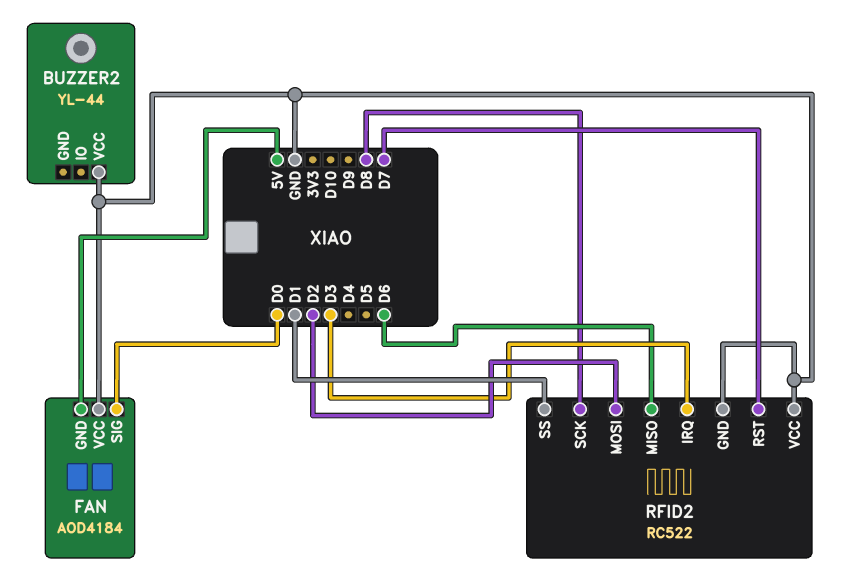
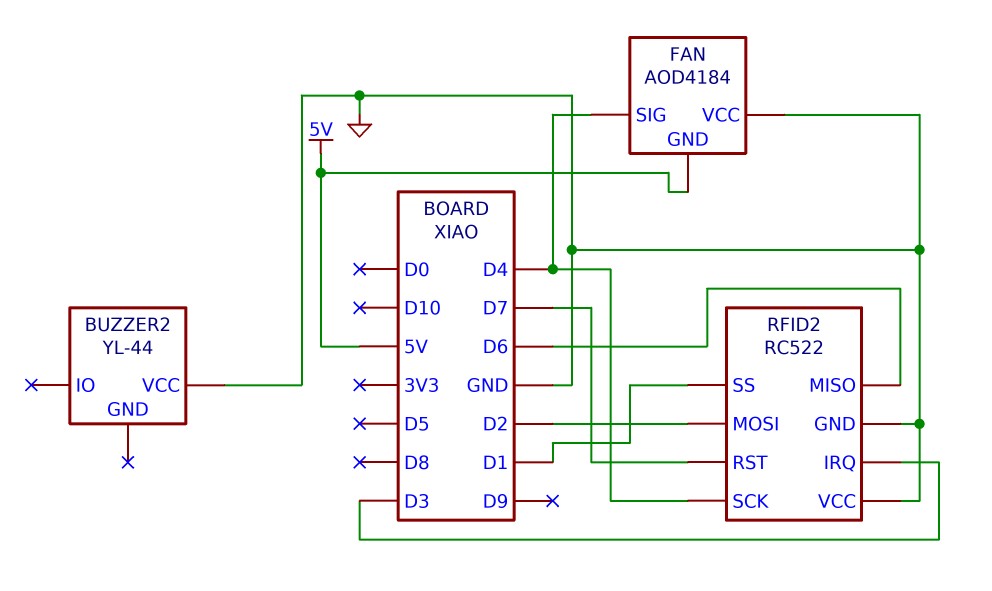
FAN pin SIG: D0 -> D4
RFID2 pin SCK: D8 -> D4

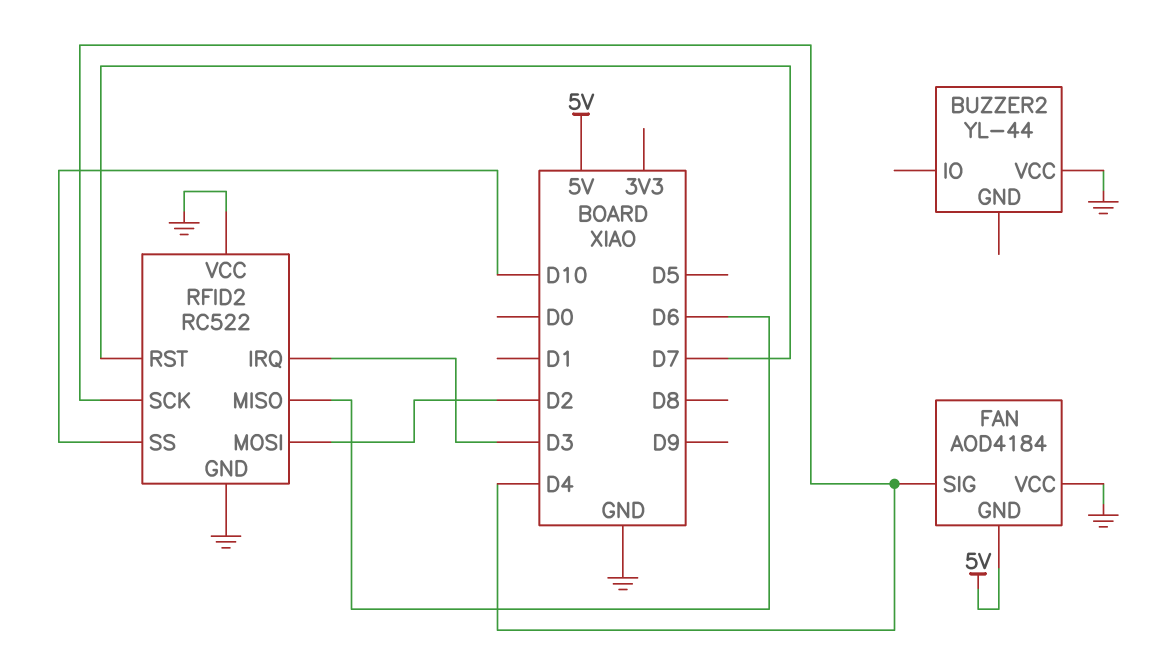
RFID2 pin SS: D1 -> D10

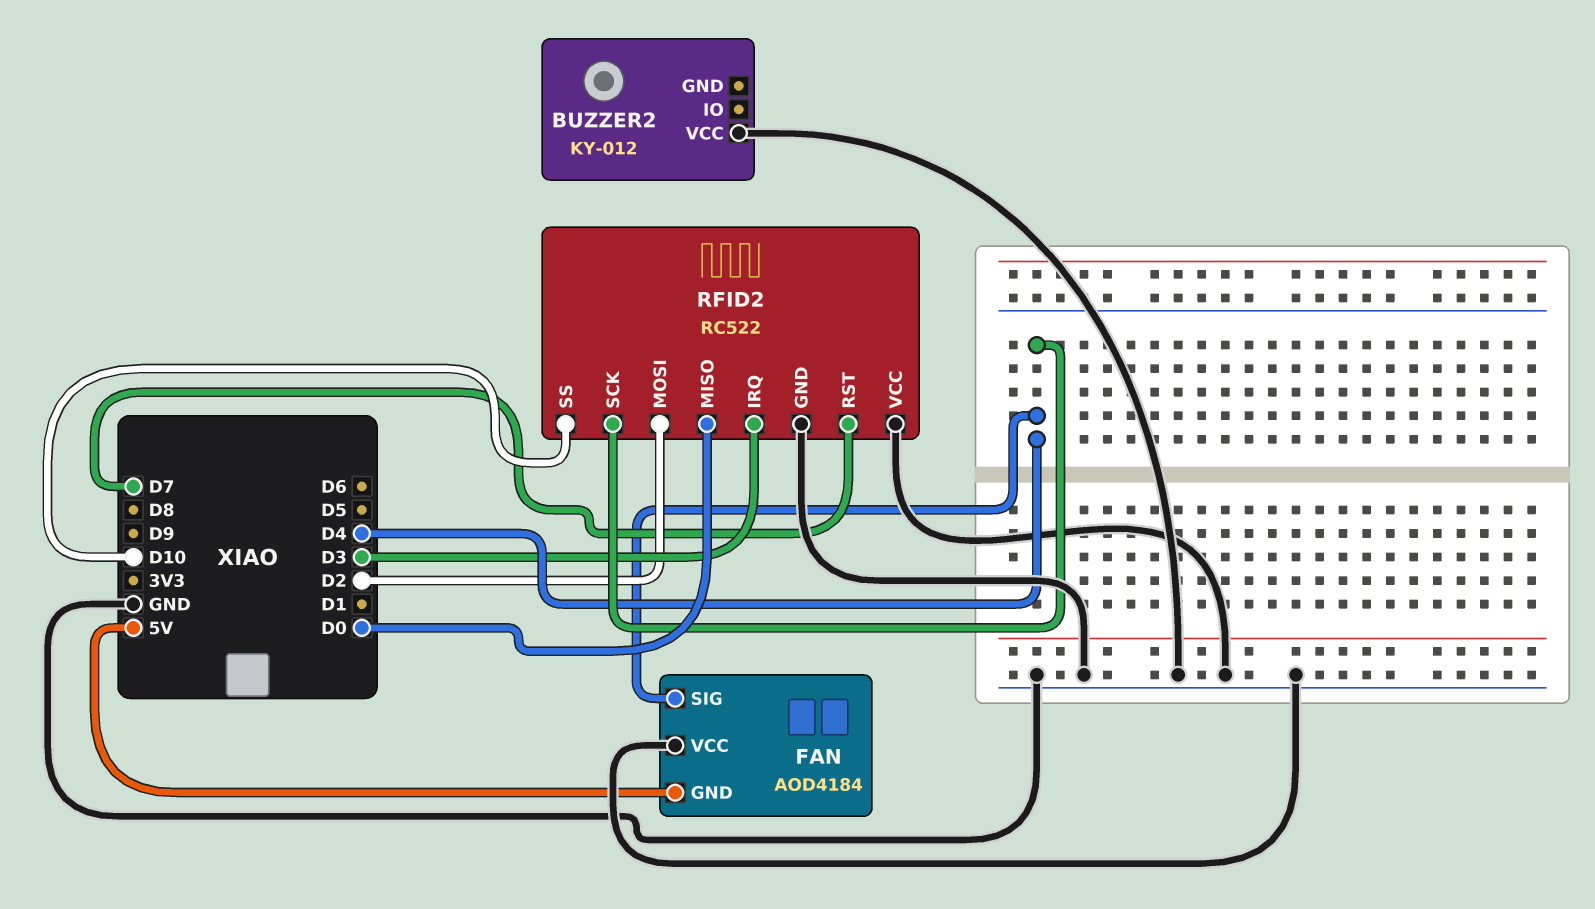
BUZZER2: YL-44 -> KY-012
RFID2 pin MISO: D6 -> D0

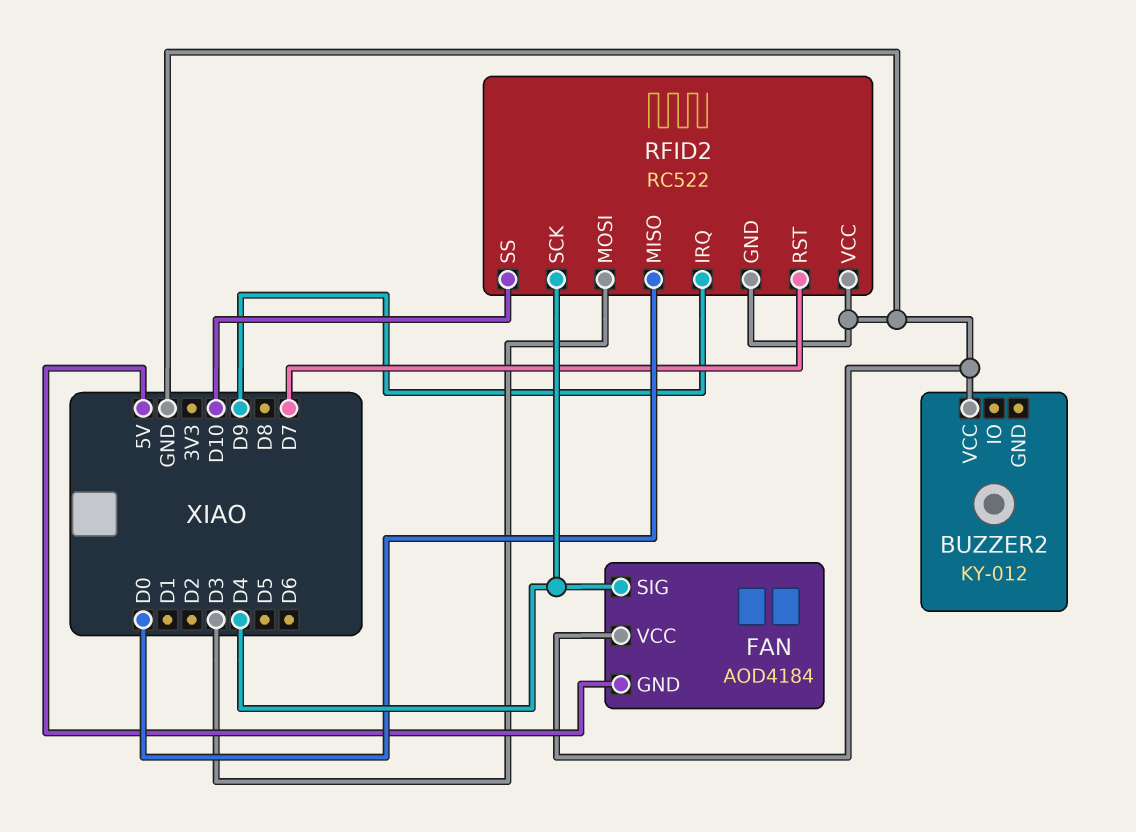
RFID2 pin IRQ: D3 -> D9
RFID2 pin MOSI: D2 -> D3

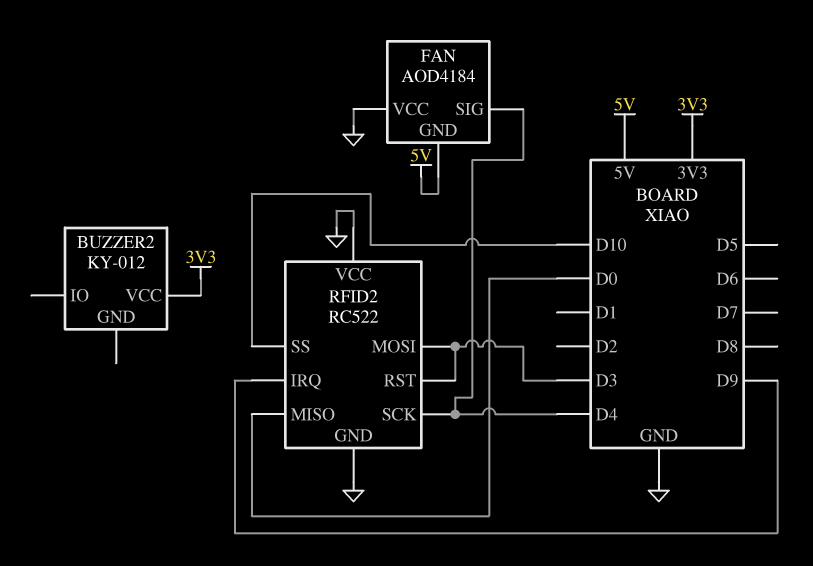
BUZZER2 pin VCC: GND -> 3V3
RFID2 pin RST: D7 -> D3

